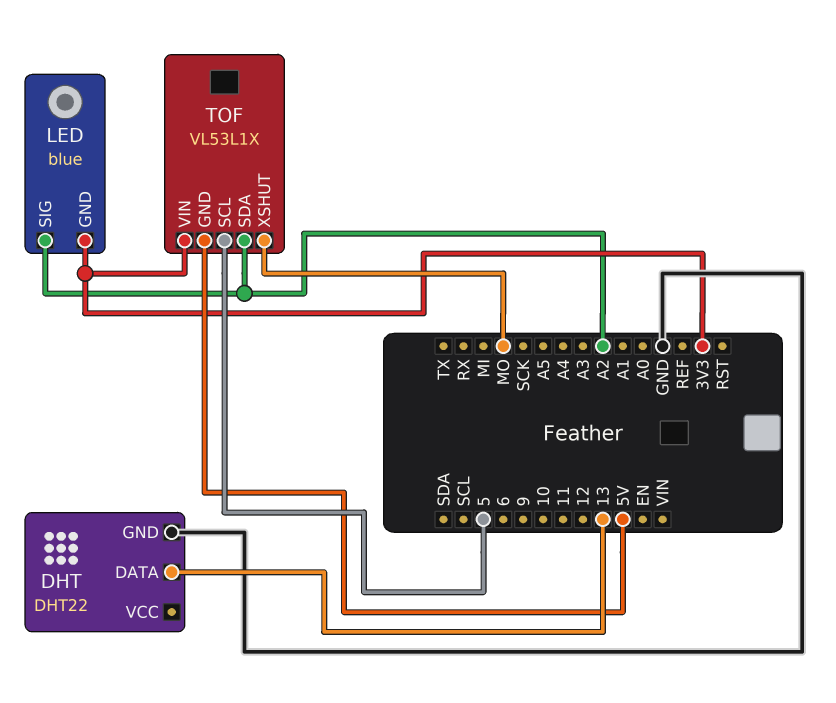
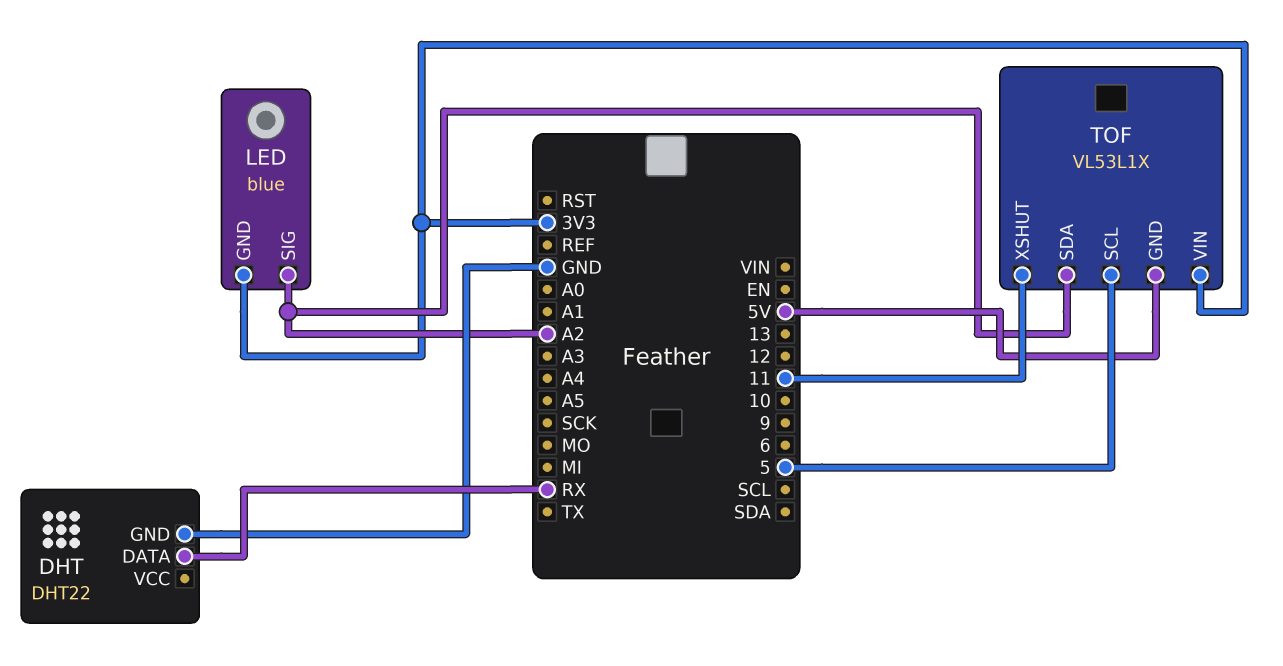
DHT pin DATA: 13 -> RX
TOF pin XSHUT: MO -> 11

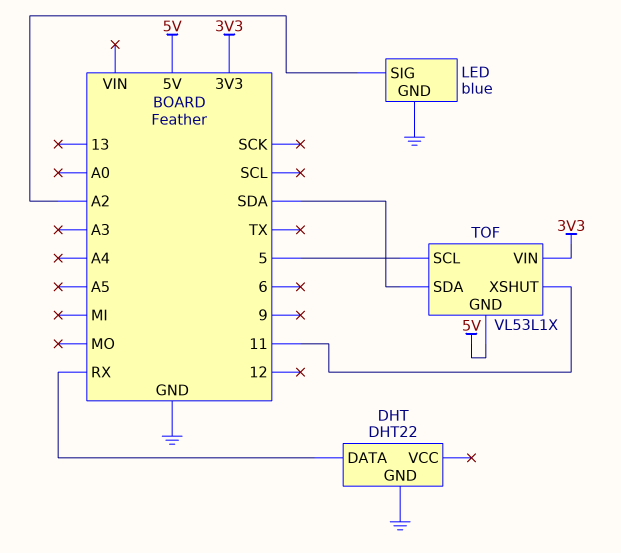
LED pin GND: 3V3 -> GND
TOF pin SDA: A2 -> SDA

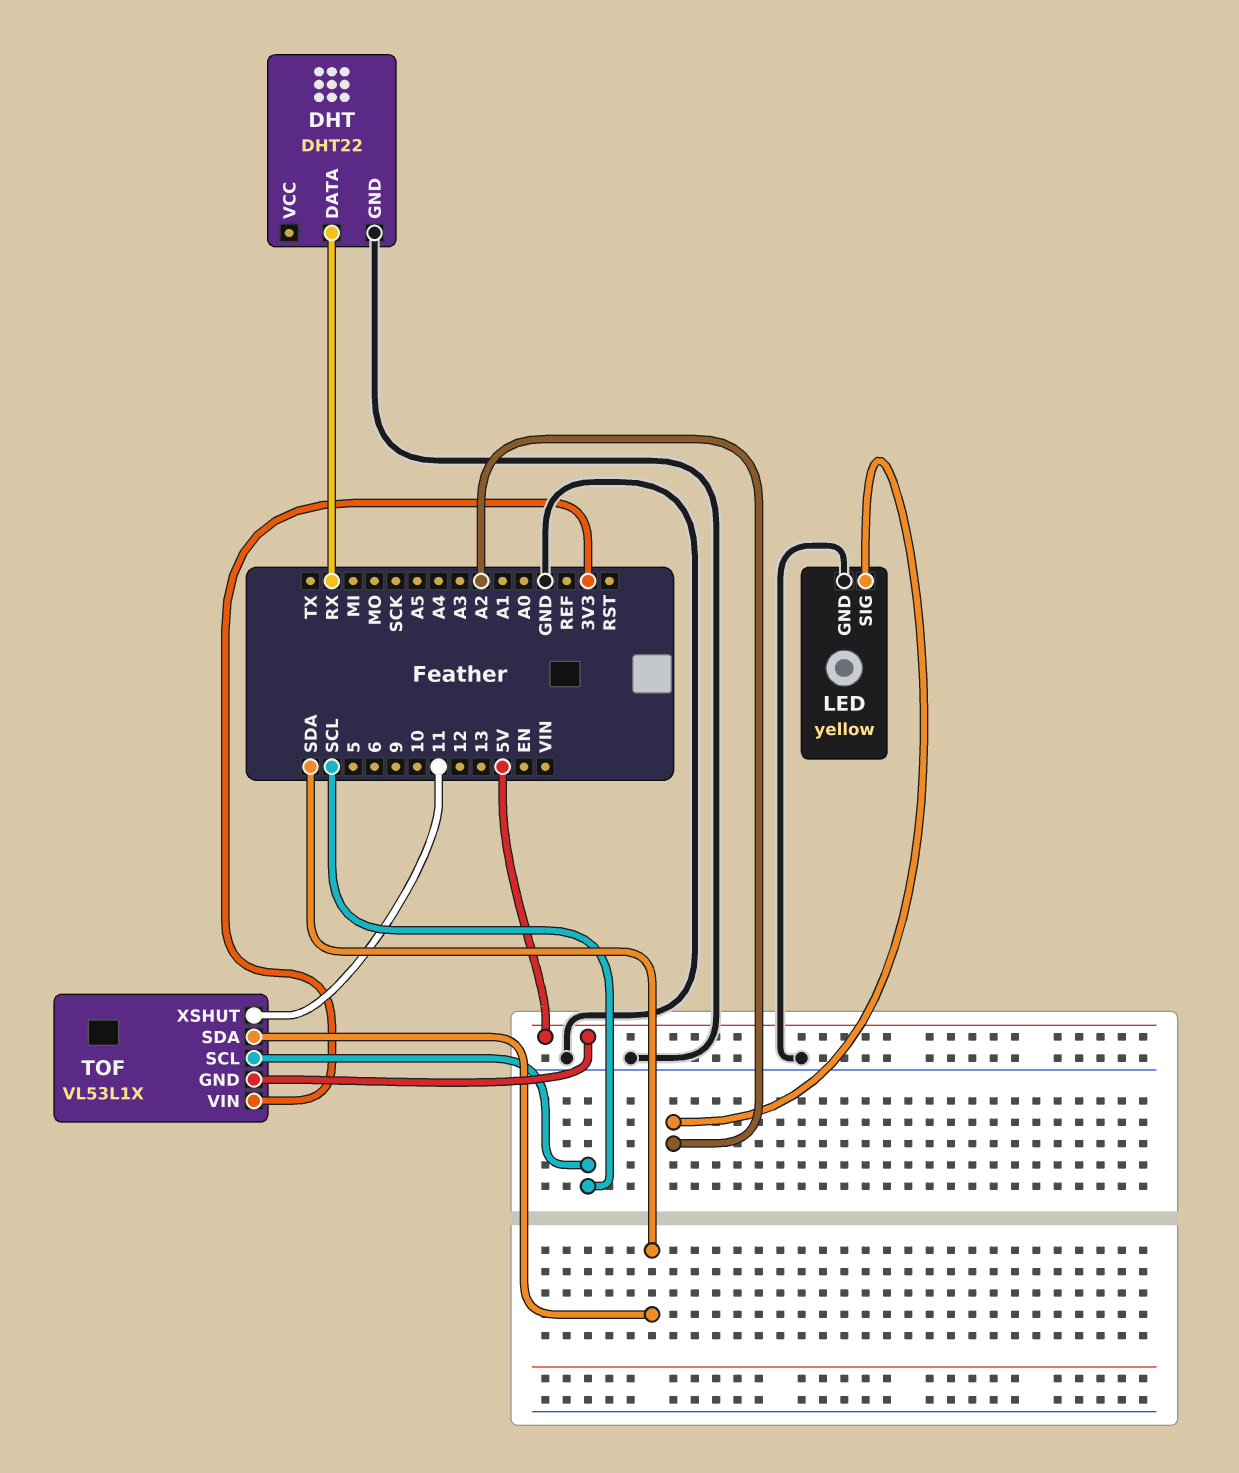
LED: blue -> yellow
TOF pin SCL: 5 -> SCL

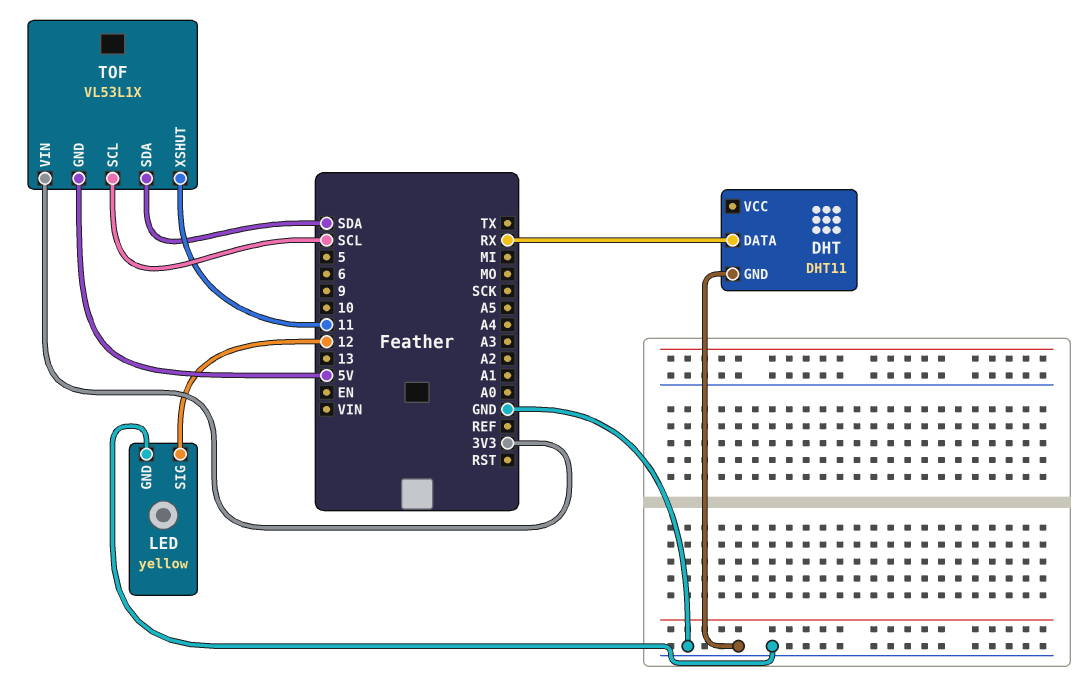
DHT: DHT22 -> DHT11
LED pin SIG: A2 -> 12

